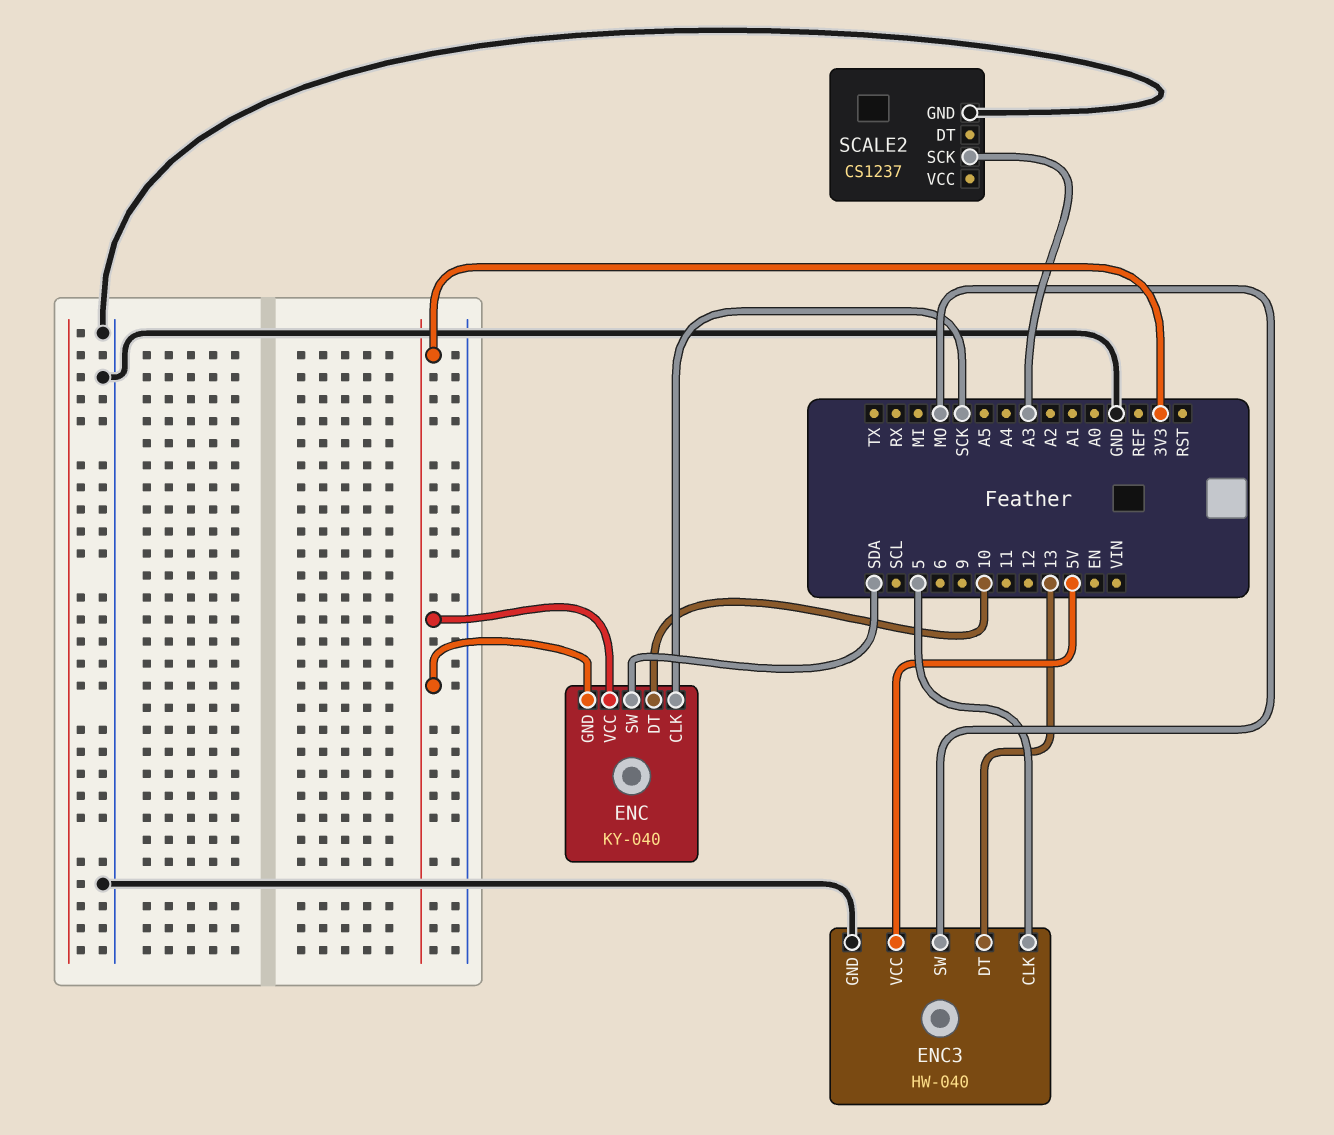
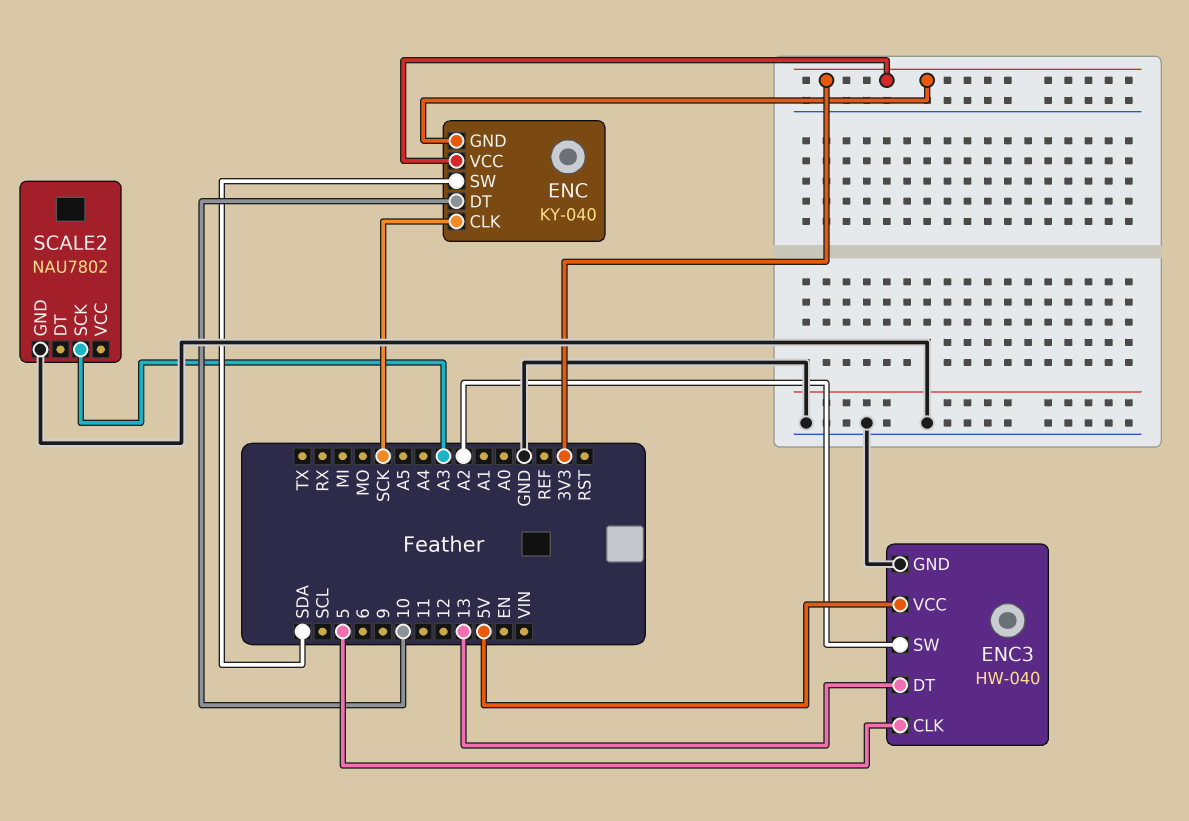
ENC3 pin SW: MO -> A2
SCALE2: CS1237 -> NAU7802

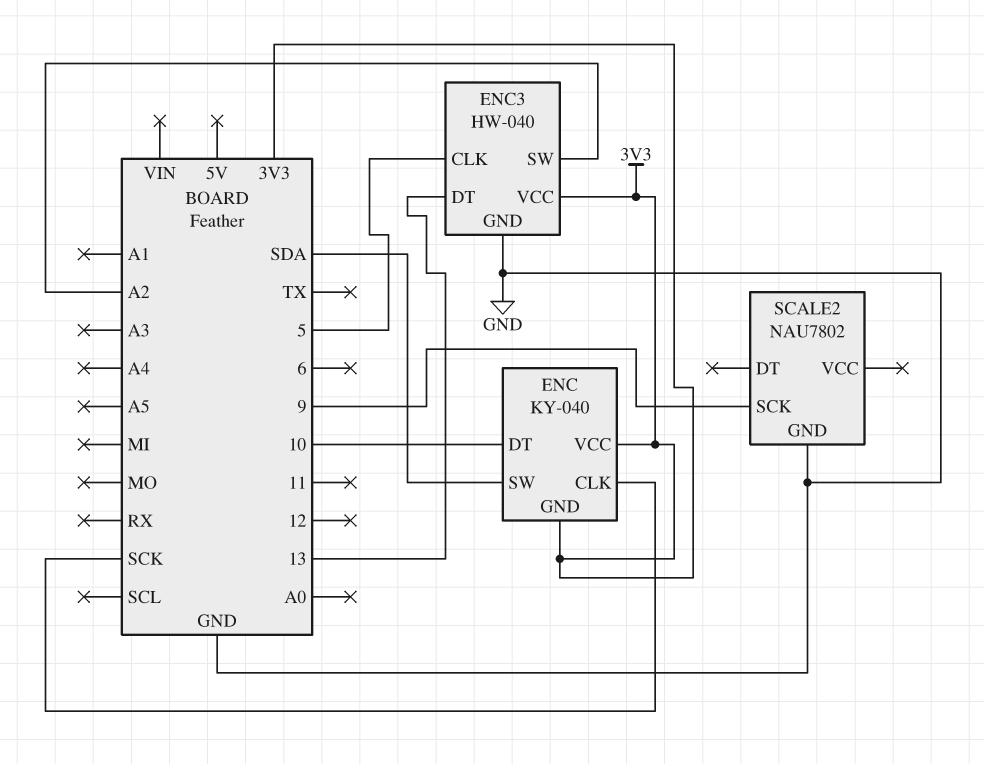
ENC3 pin VCC: 5V -> 3V3
SCALE2 pin SCK: A3 -> 9

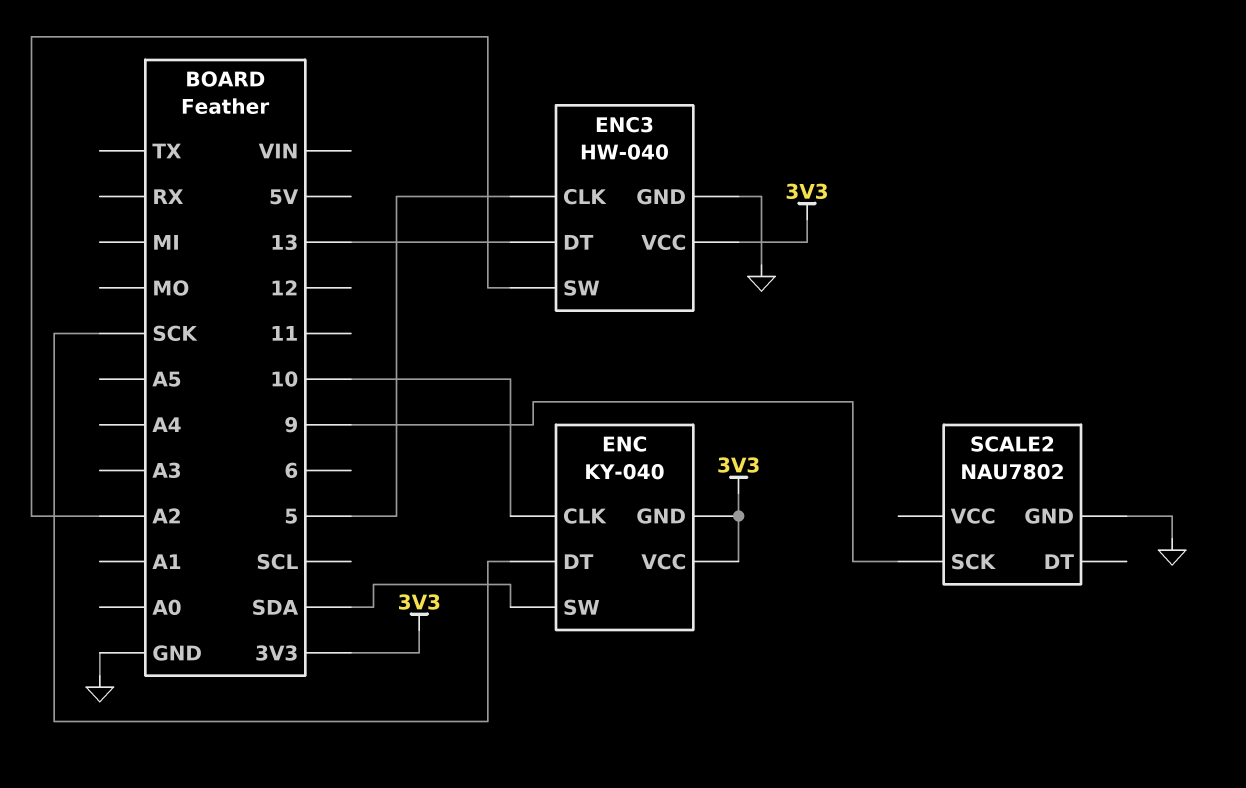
ENC pin CLK: SCK -> 10
ENC pin DT: 10 -> SCK

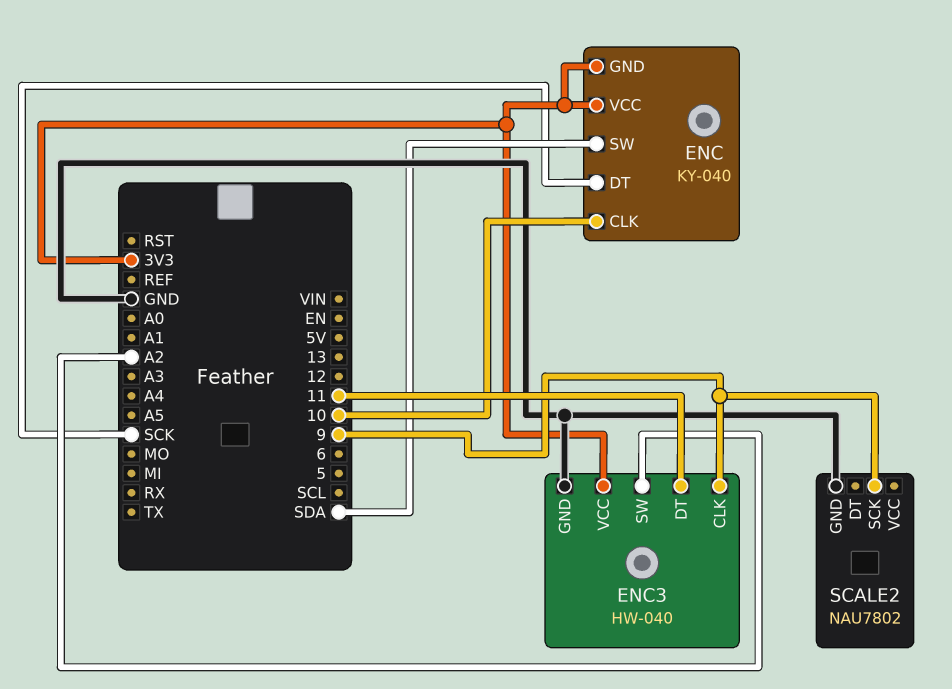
ENC3 pin CLK: 5 -> 9
ENC3 pin DT: 13 -> 11

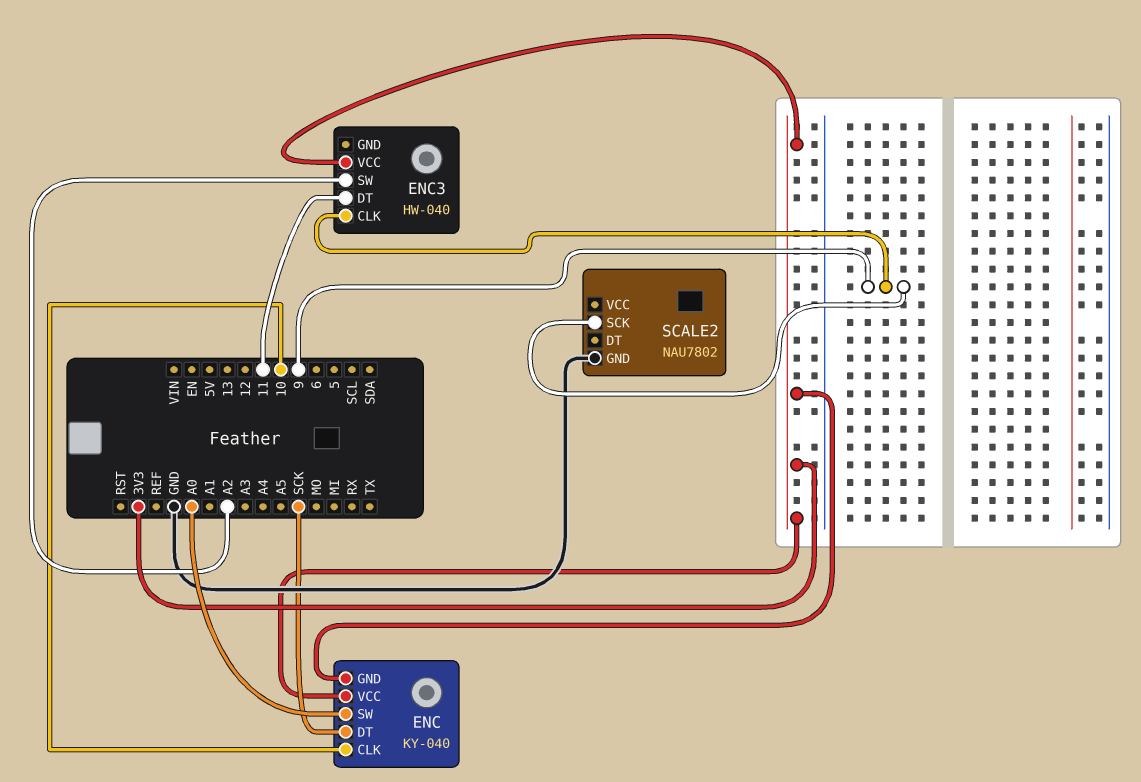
ENC pin SW: SDA -> A0
ENC3 pin GND: GND -> none

